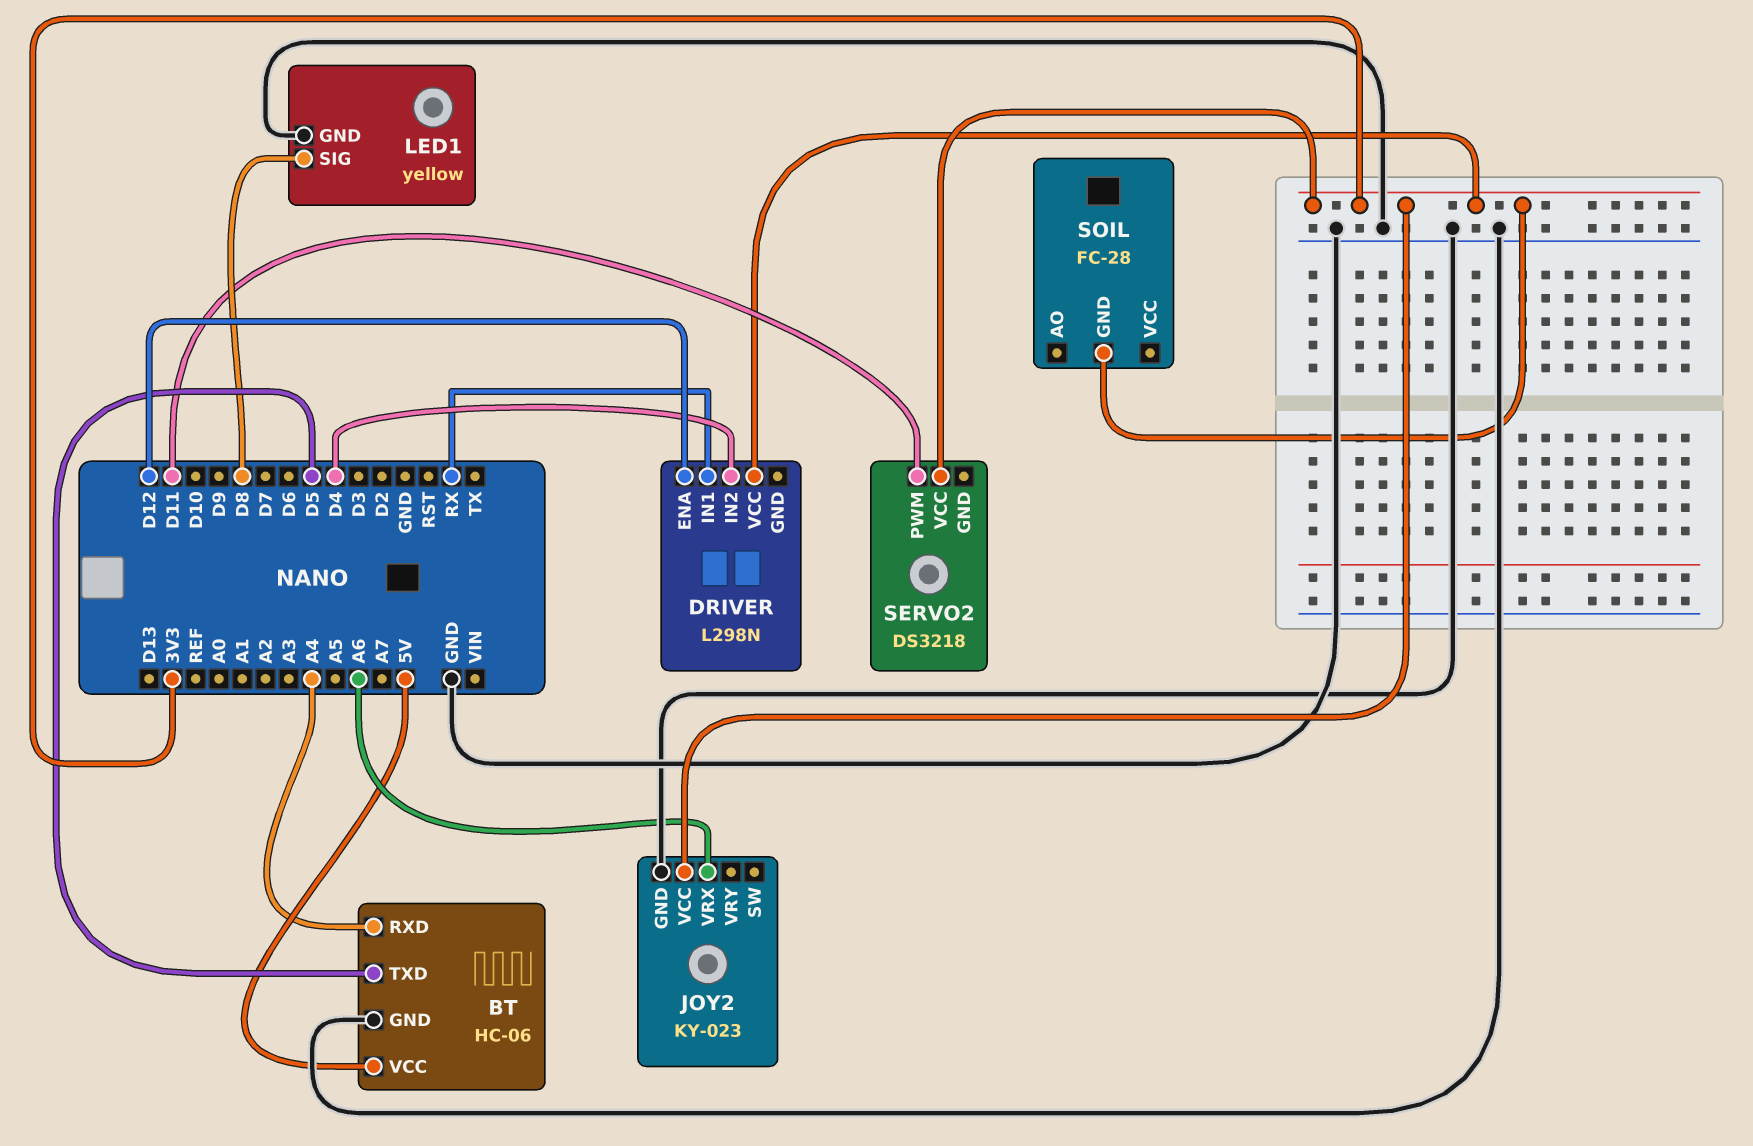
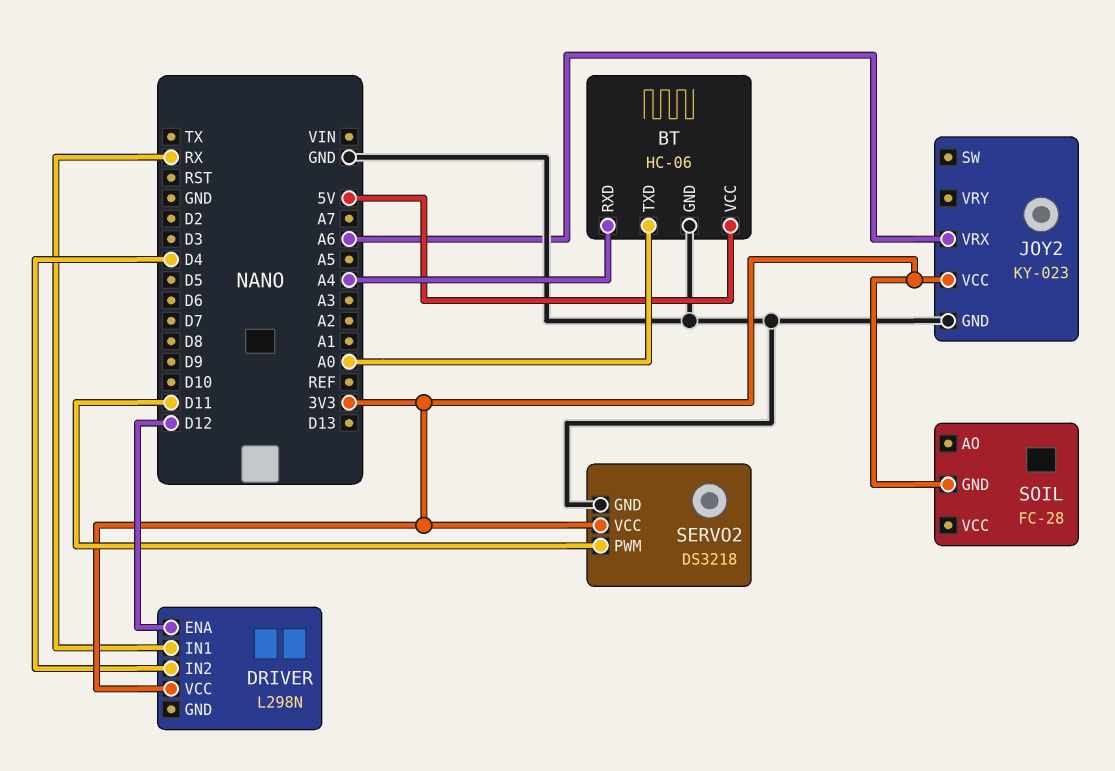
BT pin TXD: D5 -> A0
LED1: yellow -> none
LED1 pin GND: GND -> none
LED1 pin SIG: D8 -> none
SERVO2 pin GND: none -> GND

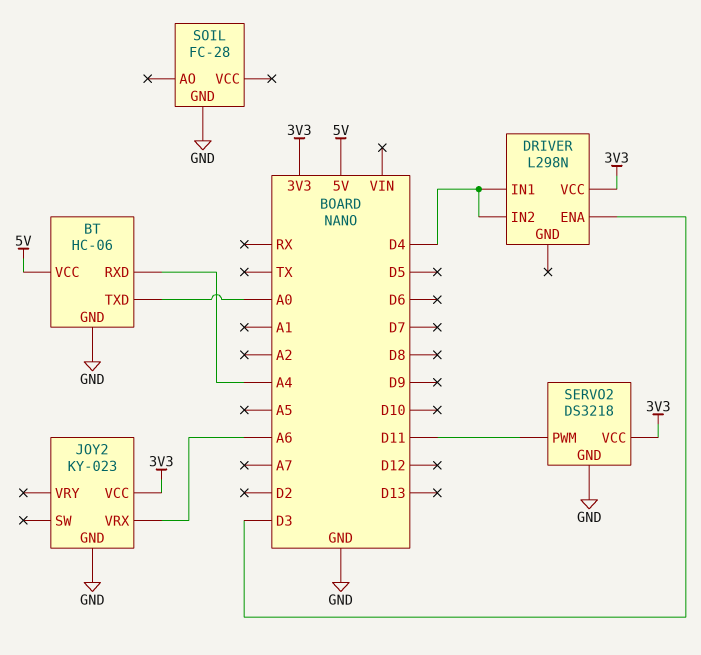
DRIVER pin ENA: D12 -> D3
DRIVER pin IN1: RX -> D4
SOIL pin GND: 3V3 -> GND

